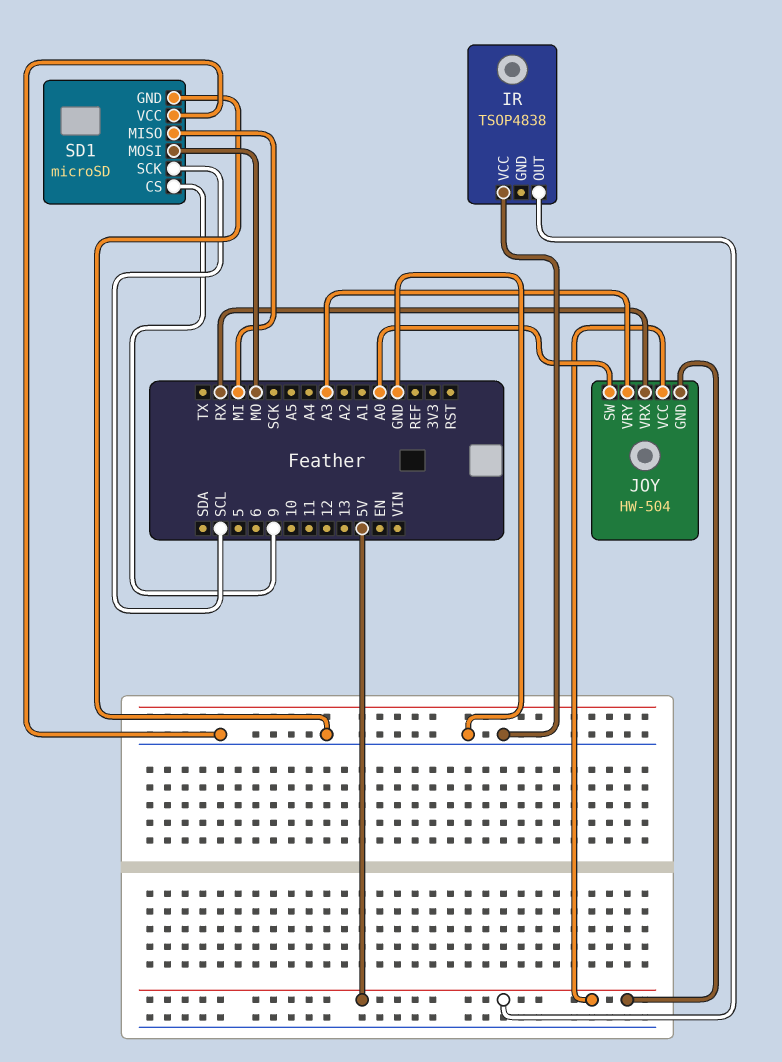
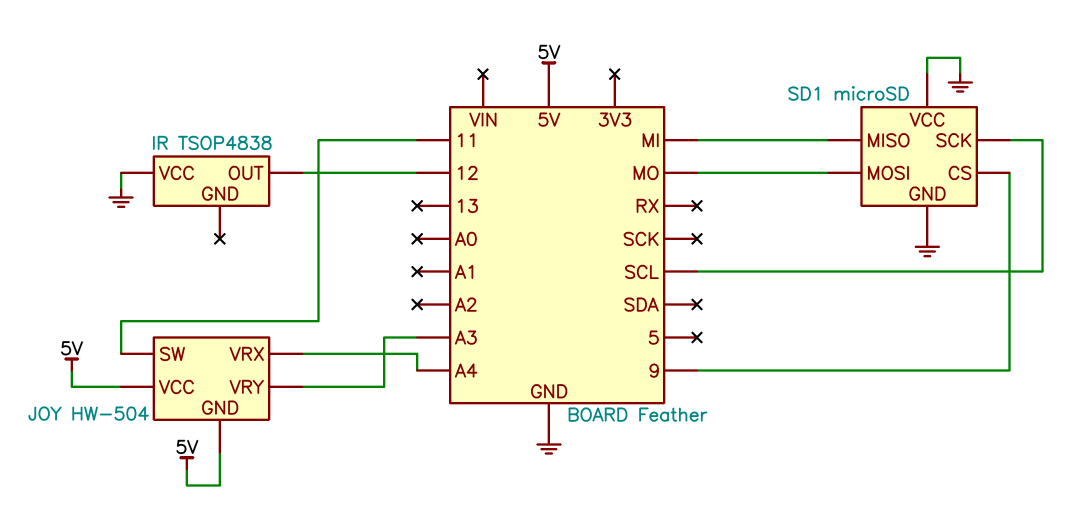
IR pin OUT: 5V -> 12
JOY pin SW: A0 -> 11
JOY pin VRX: RX -> A4

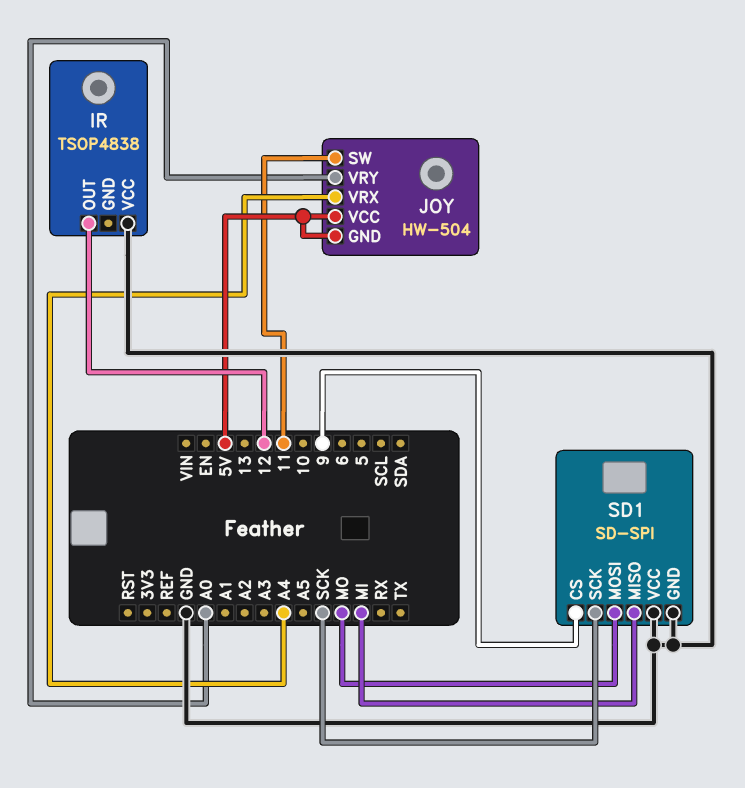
JOY pin VRY: A3 -> A0
SD1: microSD -> SD-SPI
SD1 pin SCK: SCL -> SCK

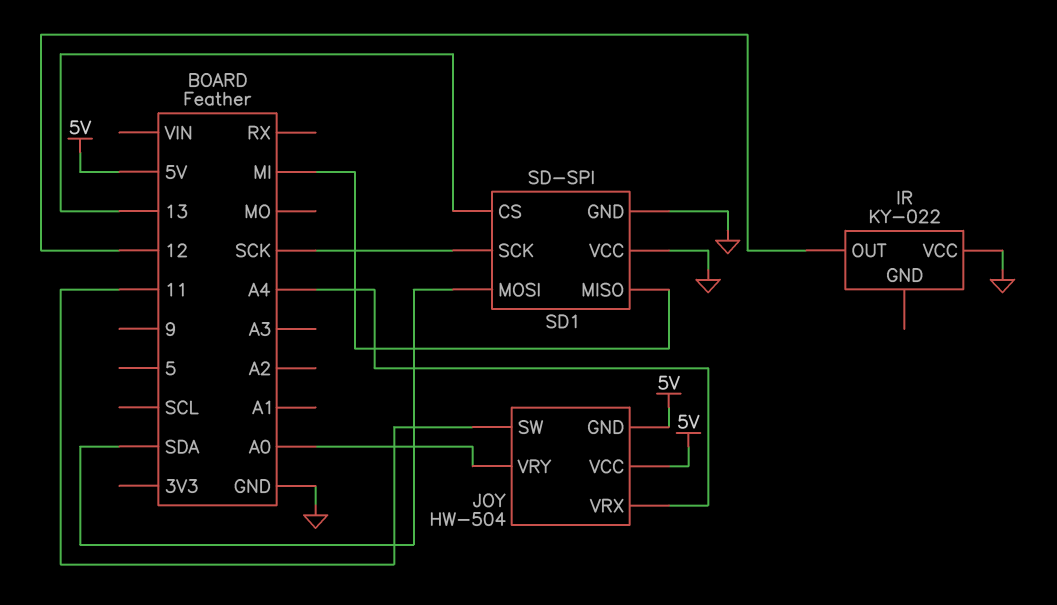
IR: TSOP4838 -> KY-022
SD1 pin CS: 9 -> 13
SD1 pin MOSI: MO -> SDA

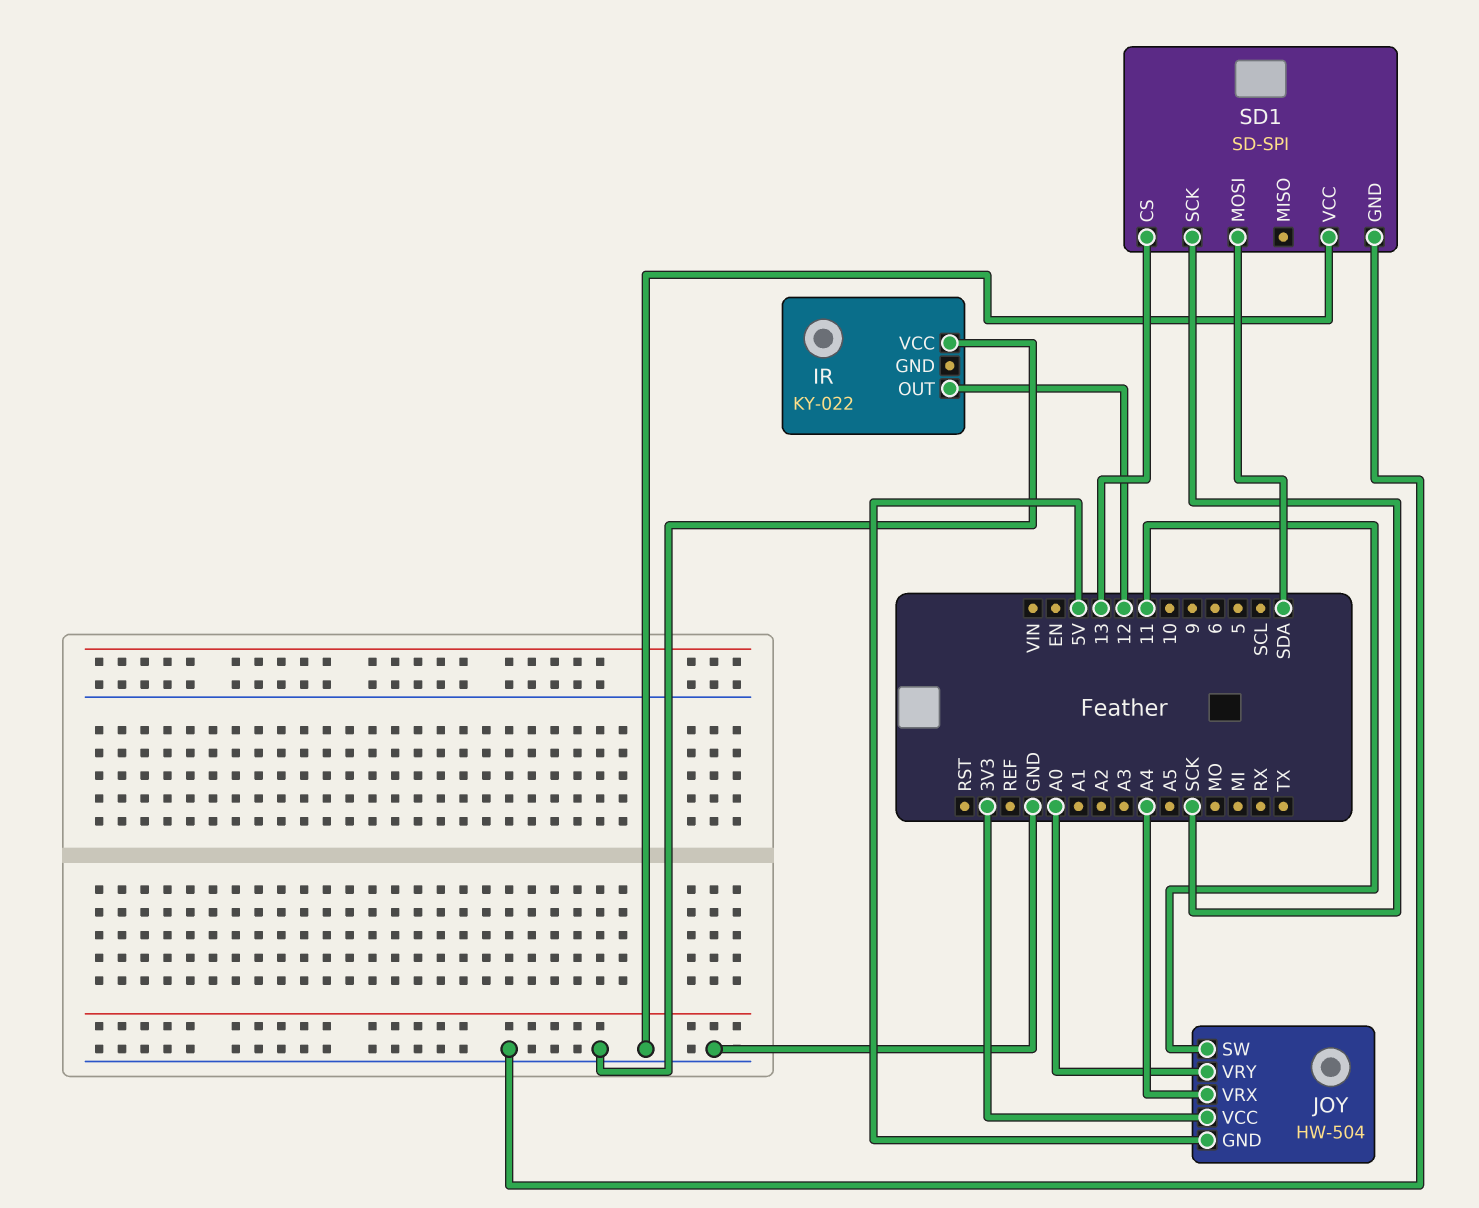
JOY pin VCC: 5V -> 3V3
SD1 pin MISO: MI -> none

